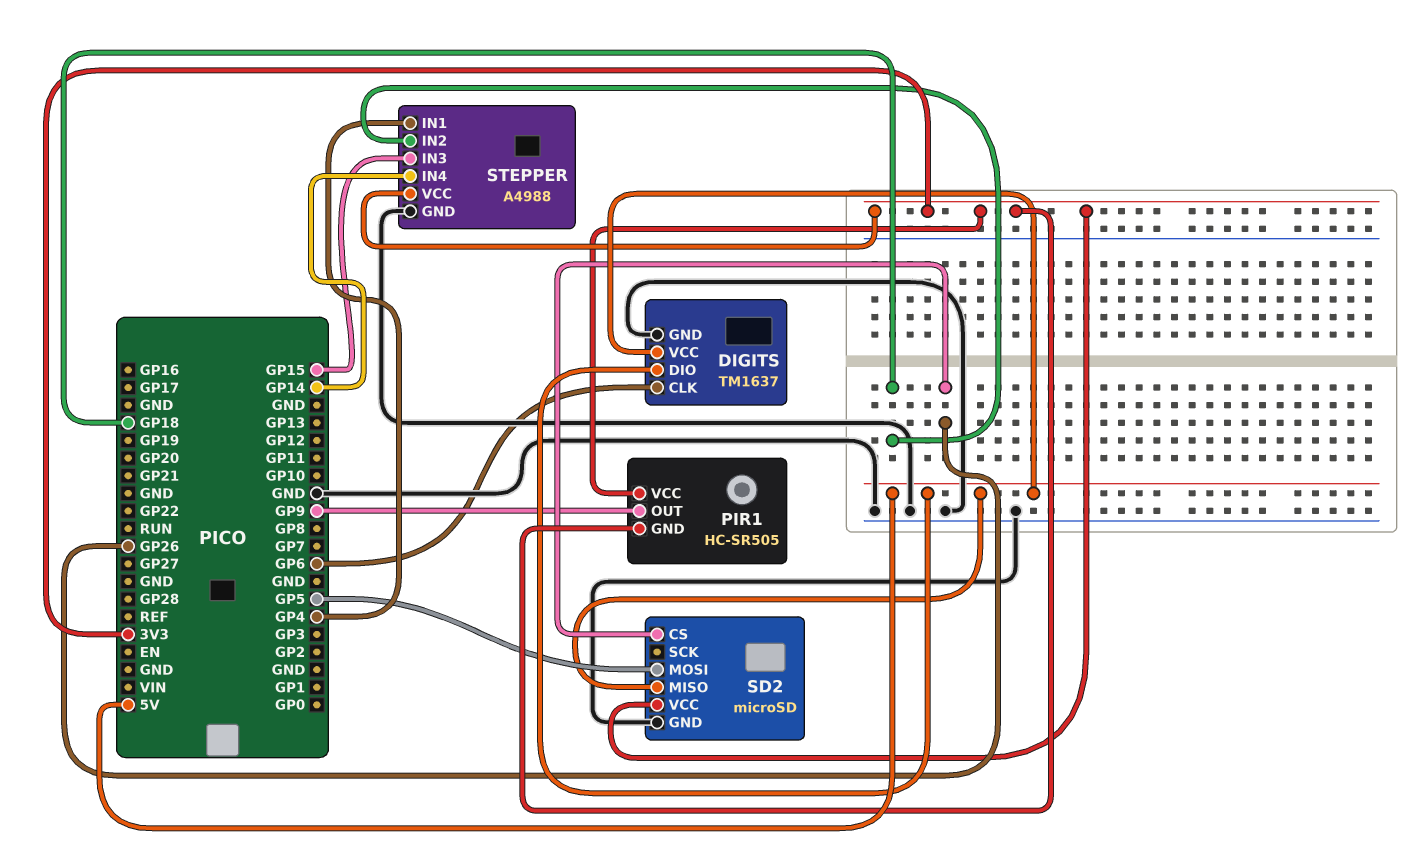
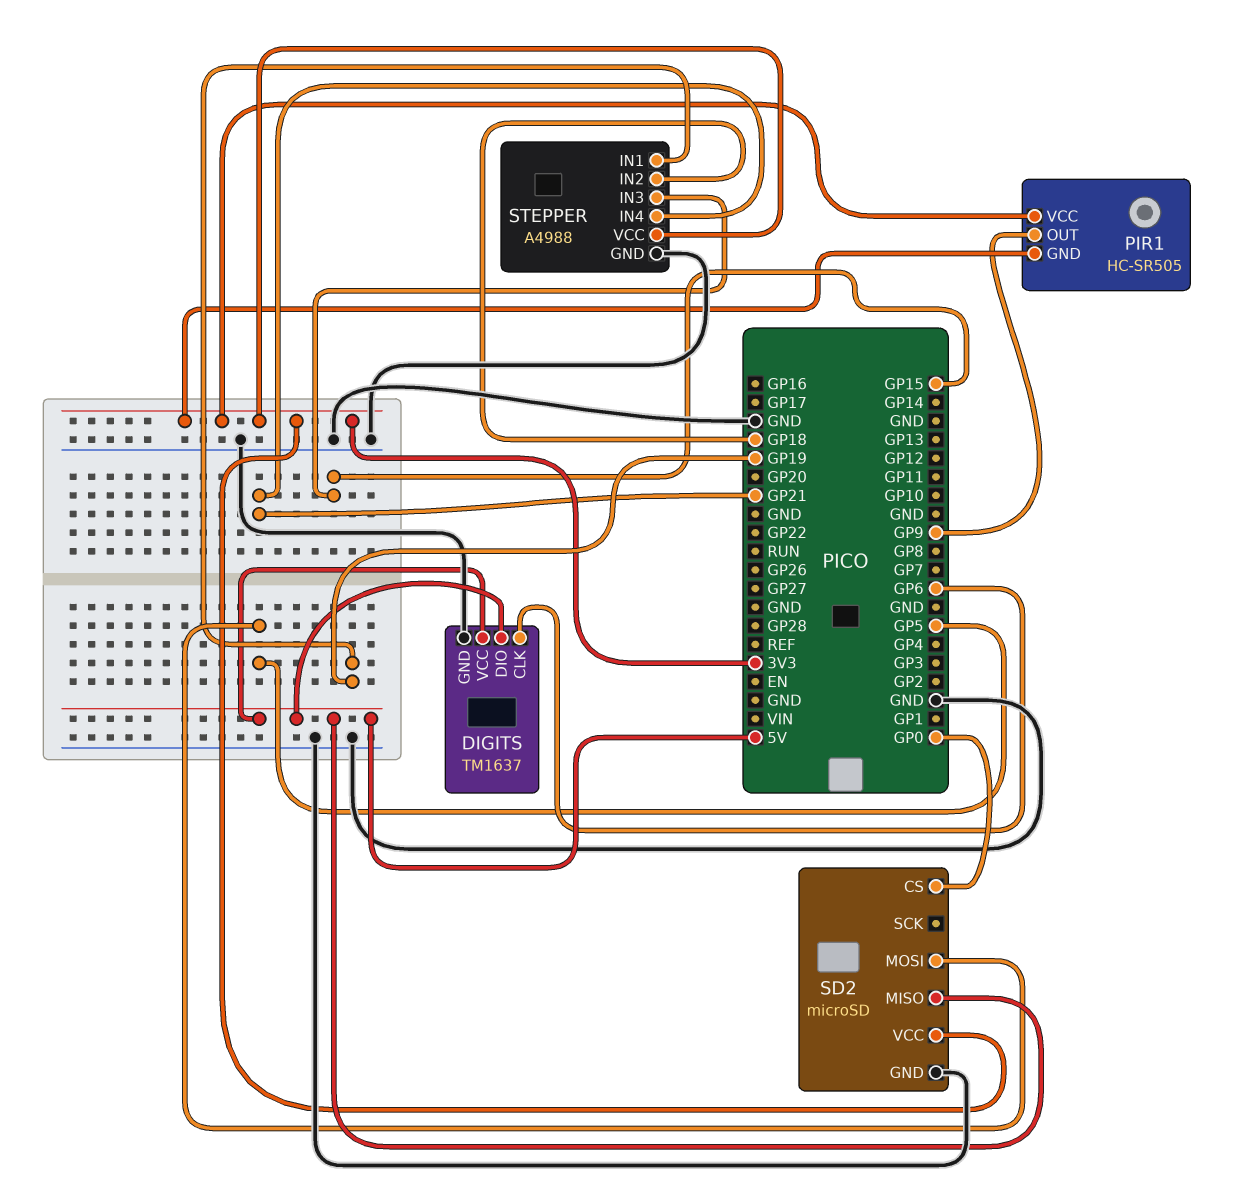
SD2 pin CS: GP26 -> GP0
STEPPER pin IN1: GP4 -> GP19
STEPPER pin IN4: GP14 -> GP21

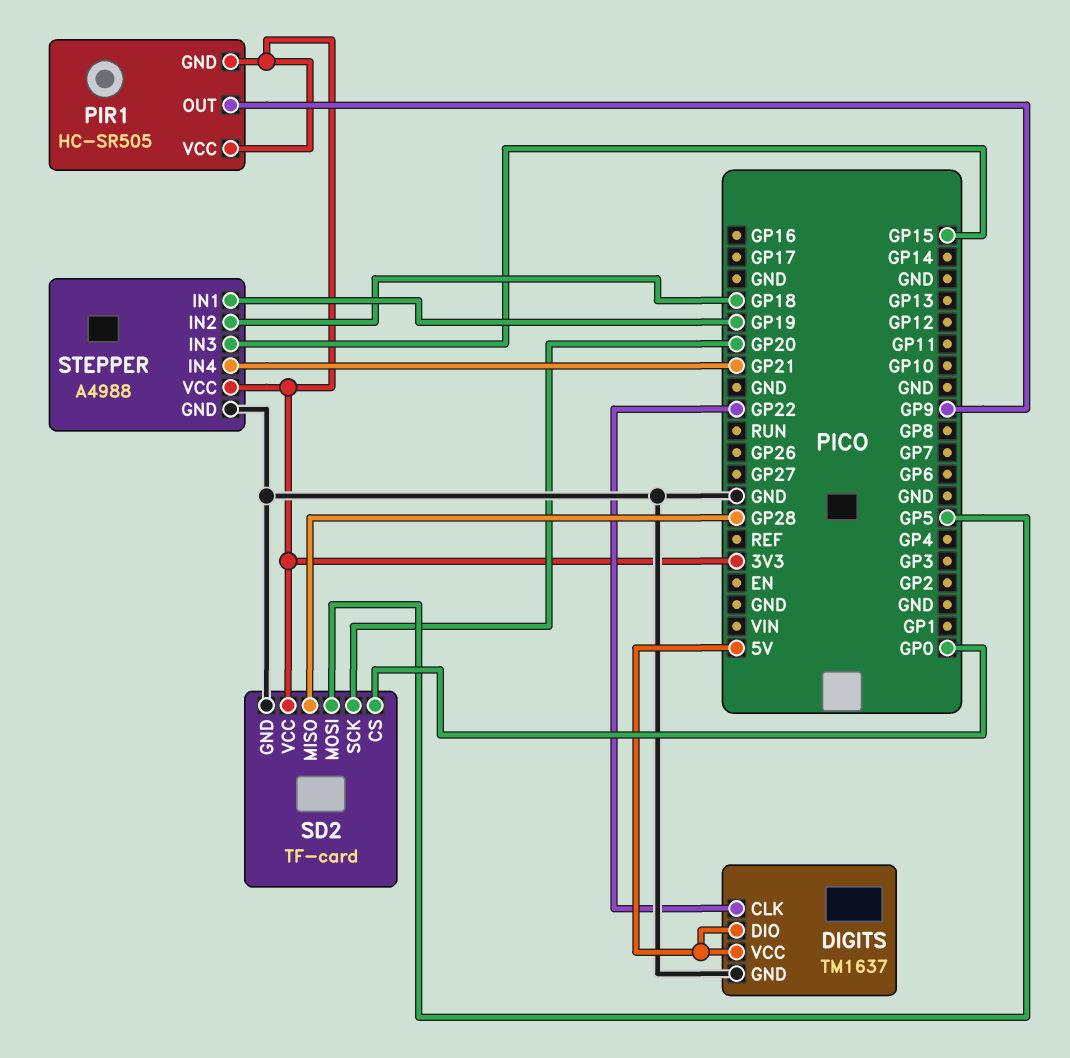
DIGITS pin CLK: GP6 -> GP22
SD2: microSD -> TF-card
SD2 pin MISO: 5V -> GP28
SD2 pin SCK: none -> GP20

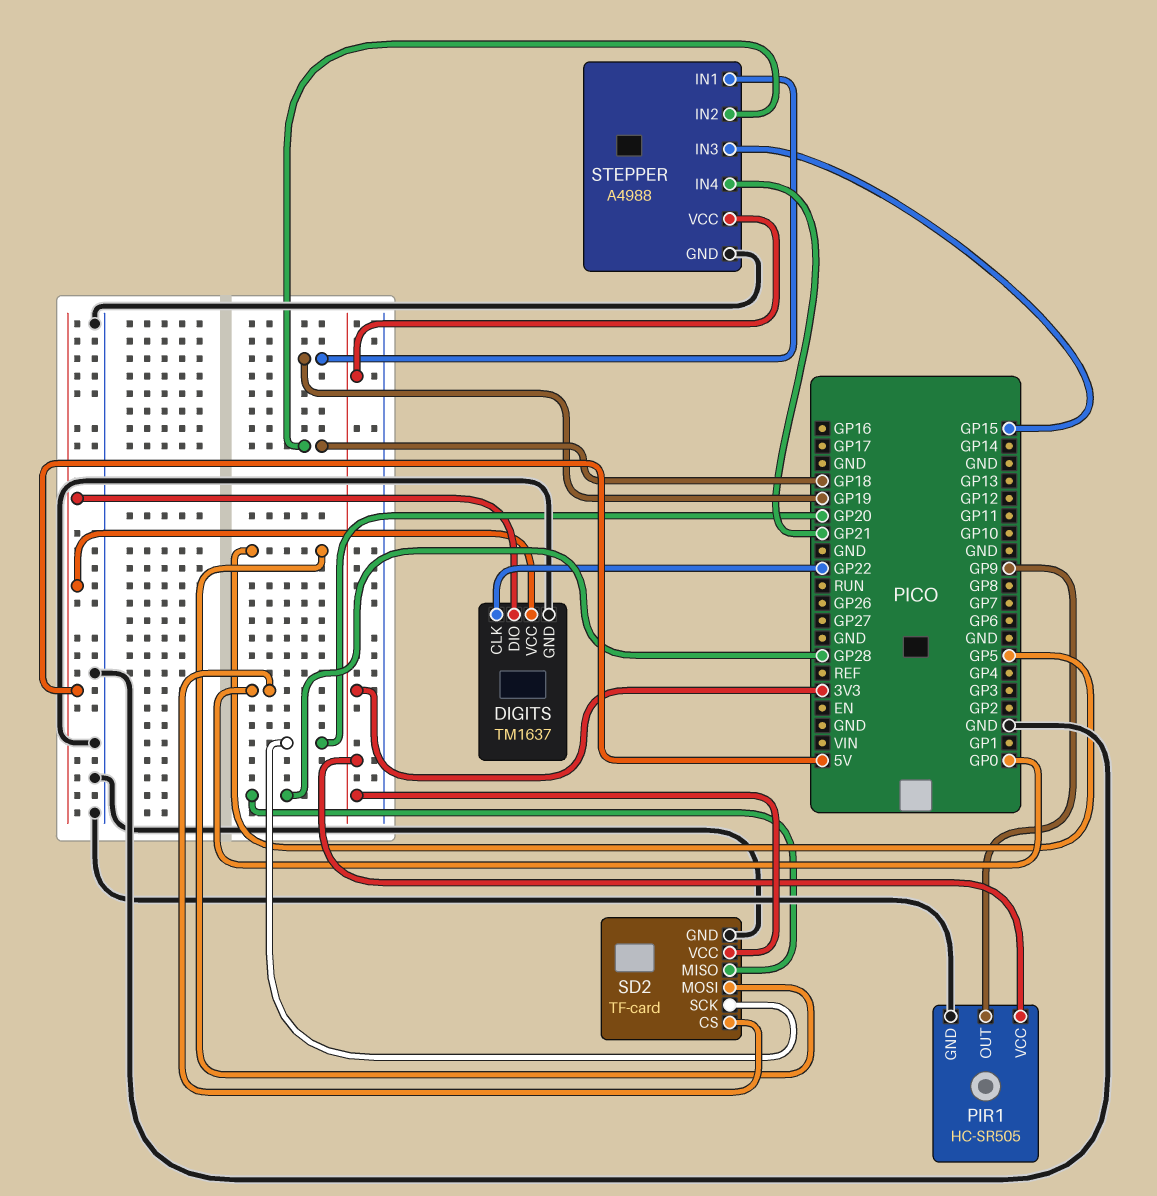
PIR1 pin GND: 3V3 -> GND

